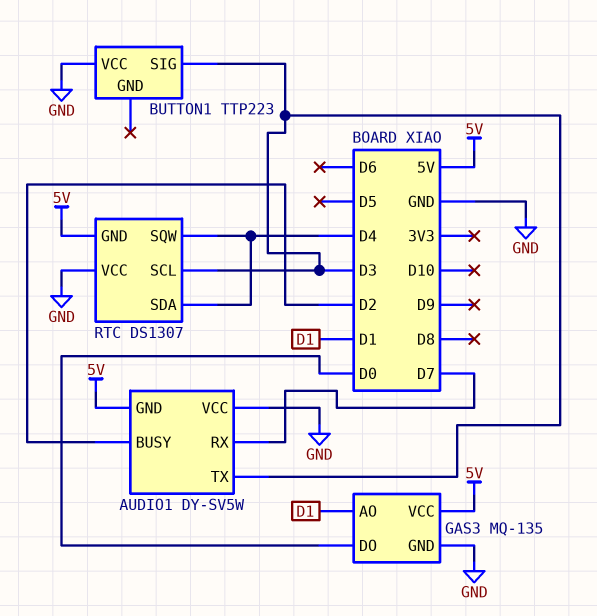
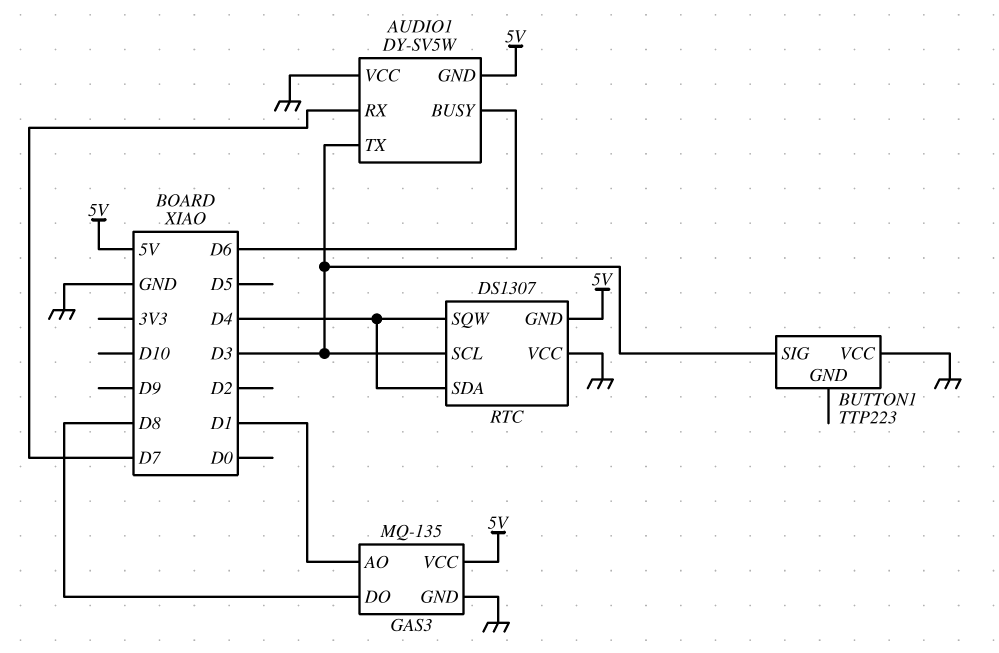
AUDIO1 pin BUSY: D2 -> D6
GAS3 pin DO: D0 -> D8

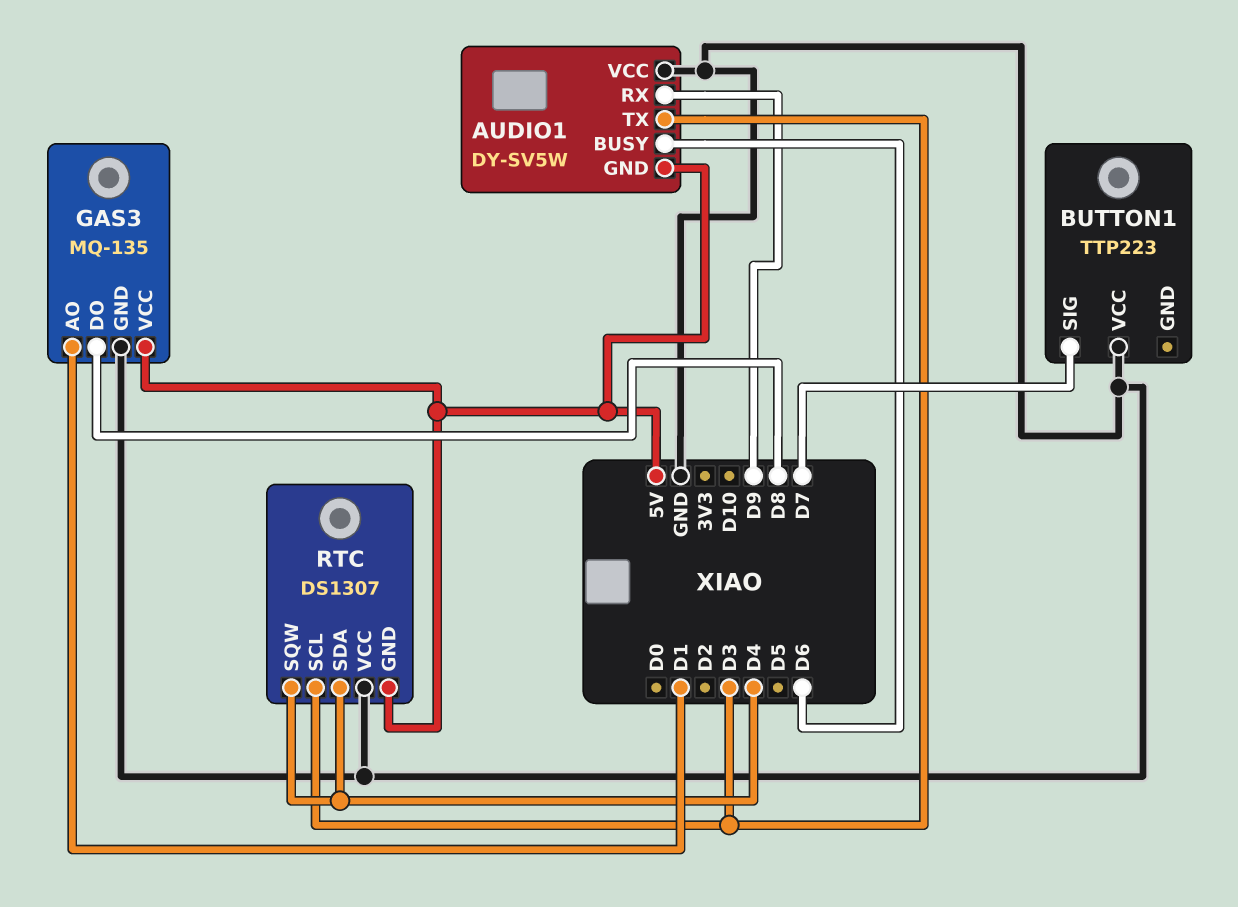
AUDIO1 pin RX: D7 -> D9
BUTTON1 pin SIG: D3 -> D7

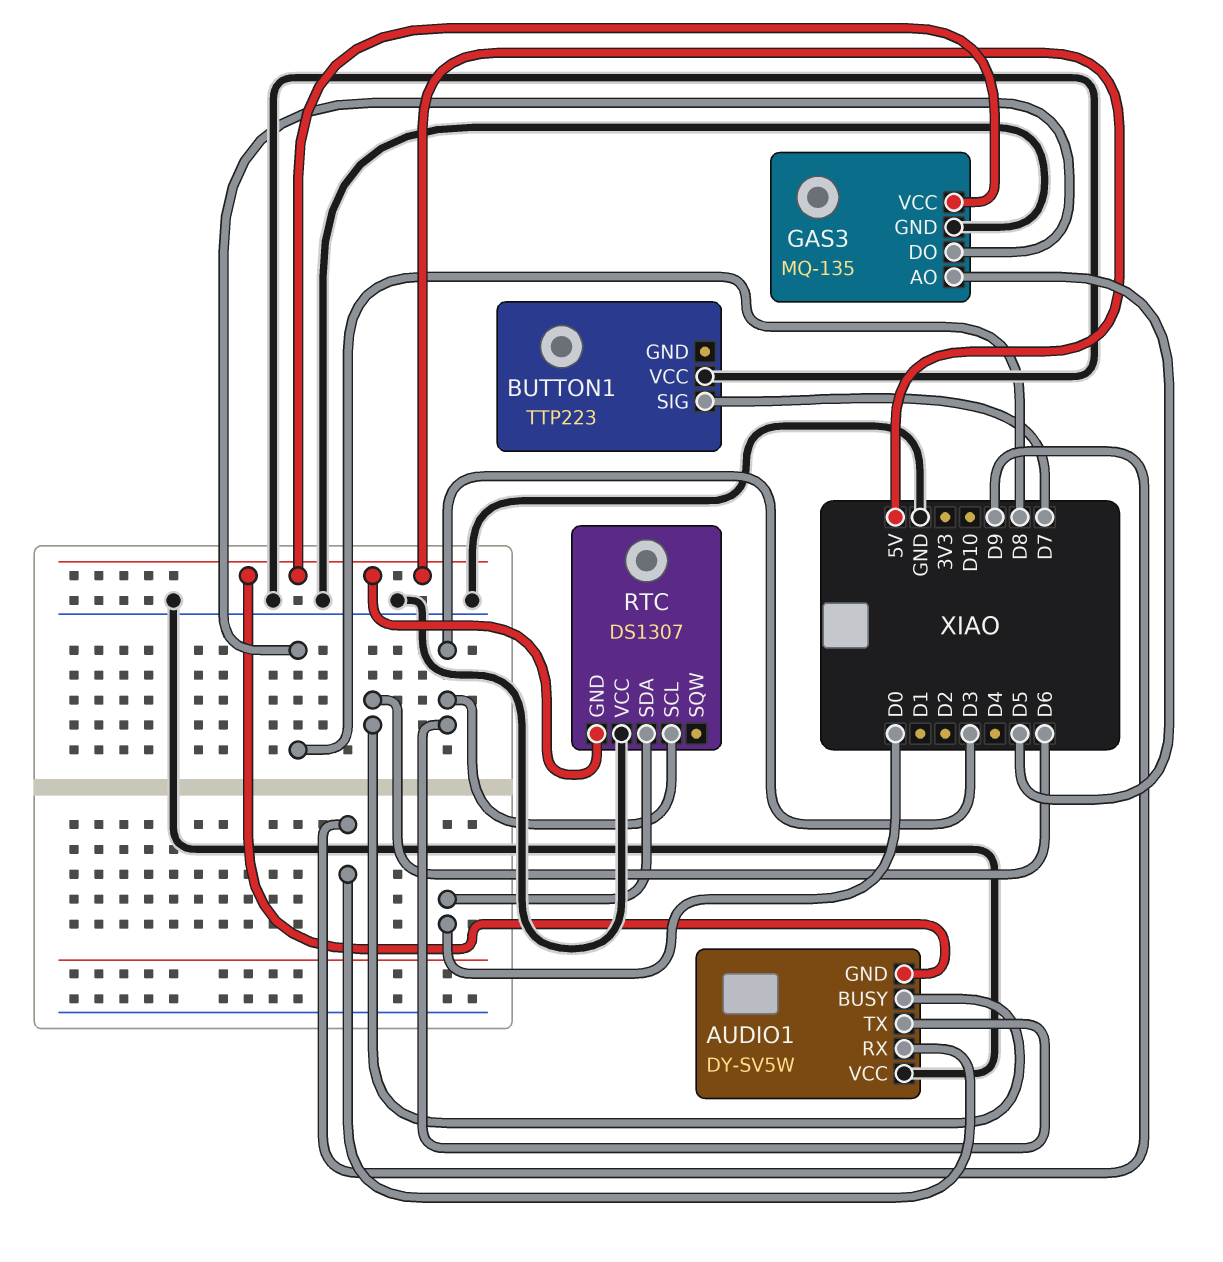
GAS3 pin AO: D1 -> D5
RTC pin SDA: D4 -> D0
RTC pin SQW: D4 -> none

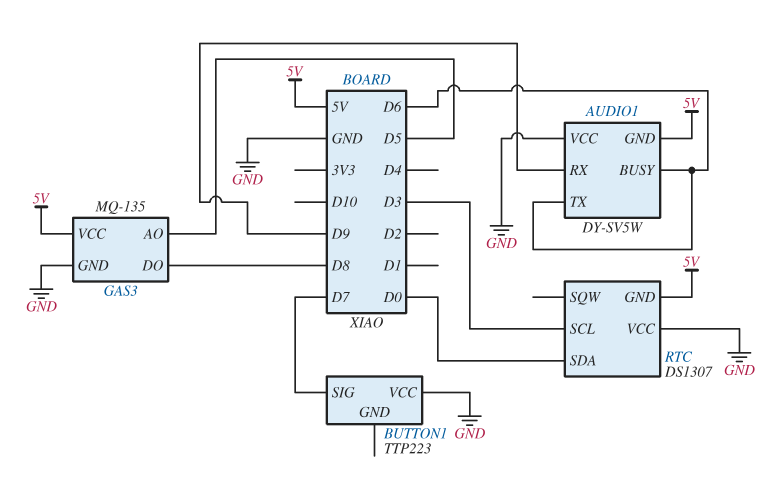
AUDIO1 pin TX: D3 -> D6

